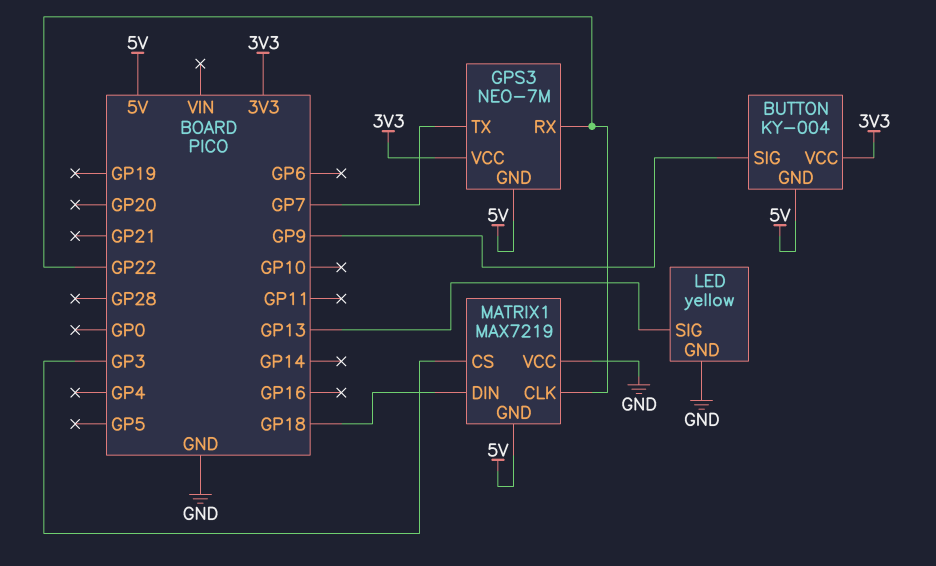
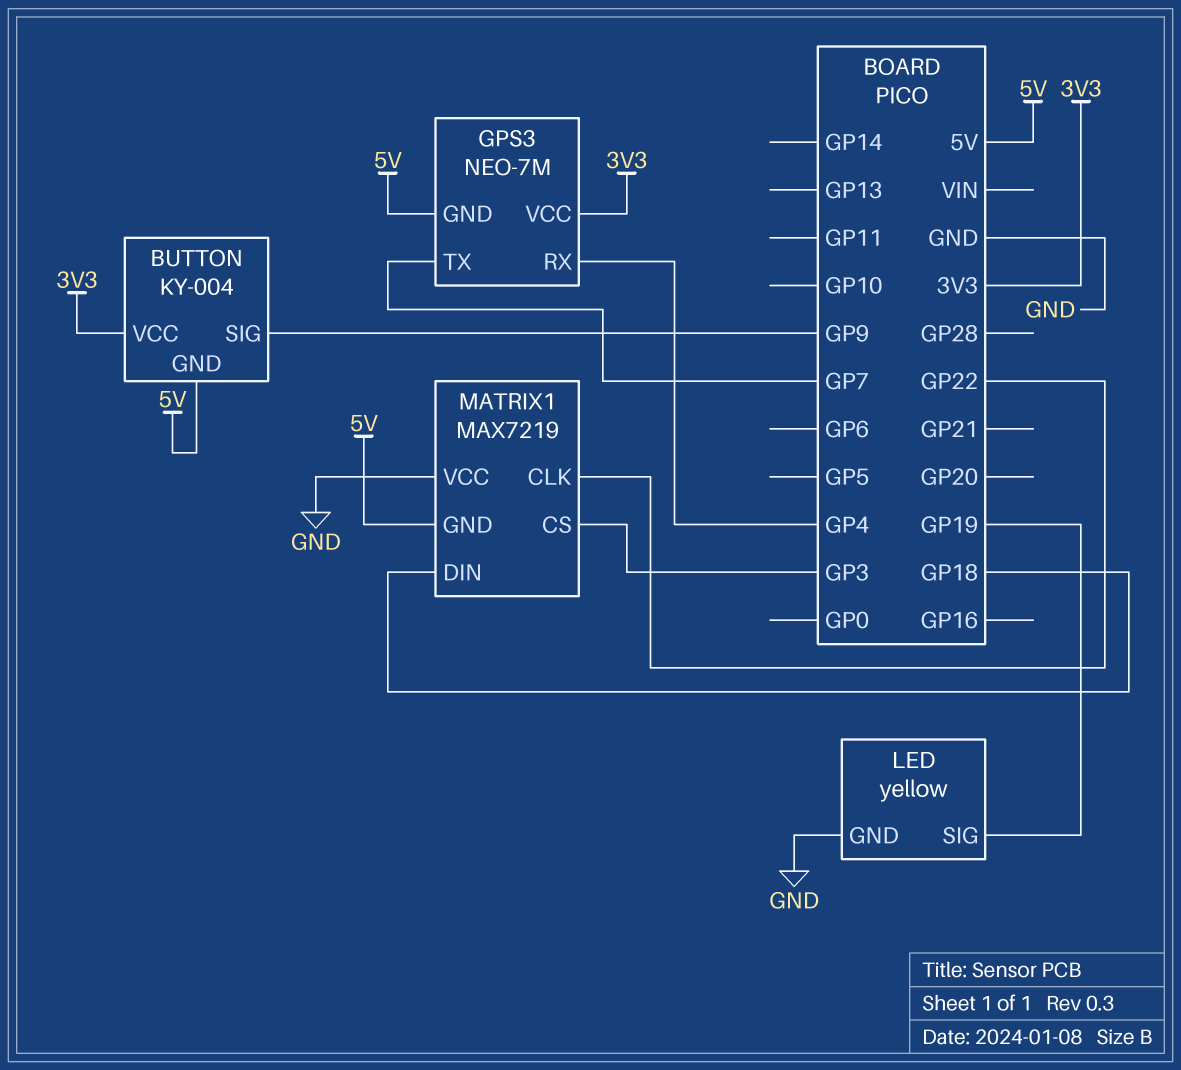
GPS3 pin RX: GP22 -> GP4
LED pin SIG: GP13 -> GP19

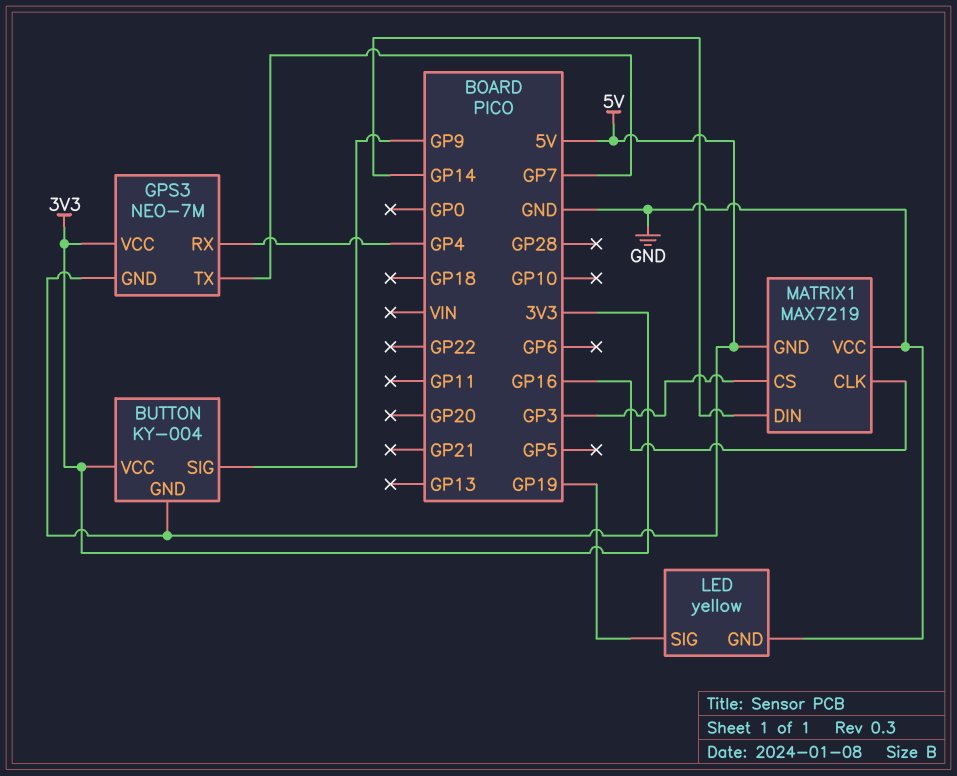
MATRIX1 pin CLK: GP22 -> GP16
MATRIX1 pin DIN: GP18 -> GP14

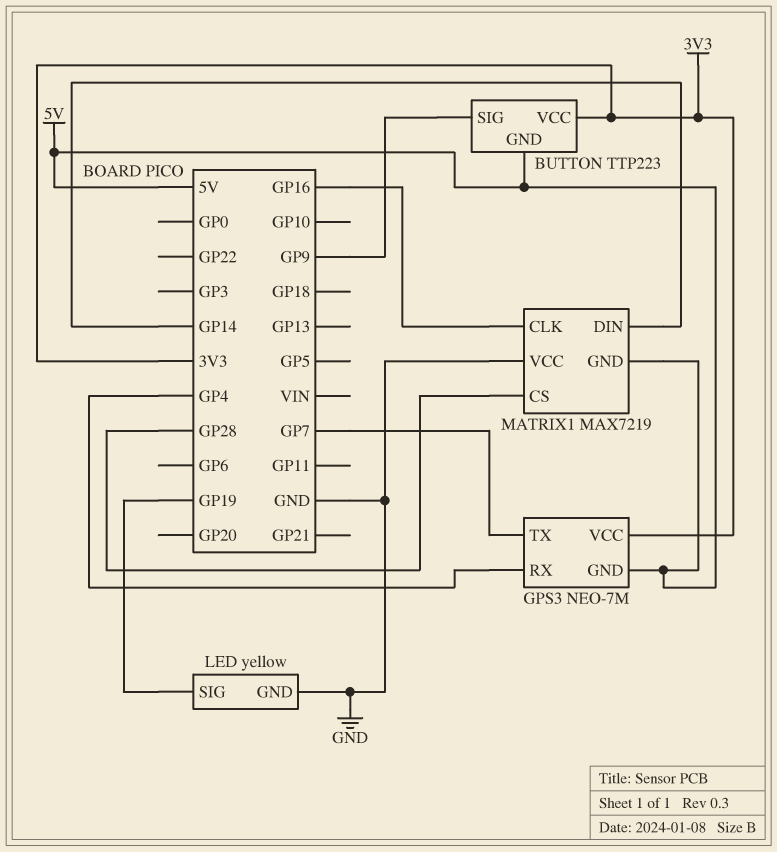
BUTTON: KY-004 -> TTP223
MATRIX1 pin CS: GP3 -> GP28

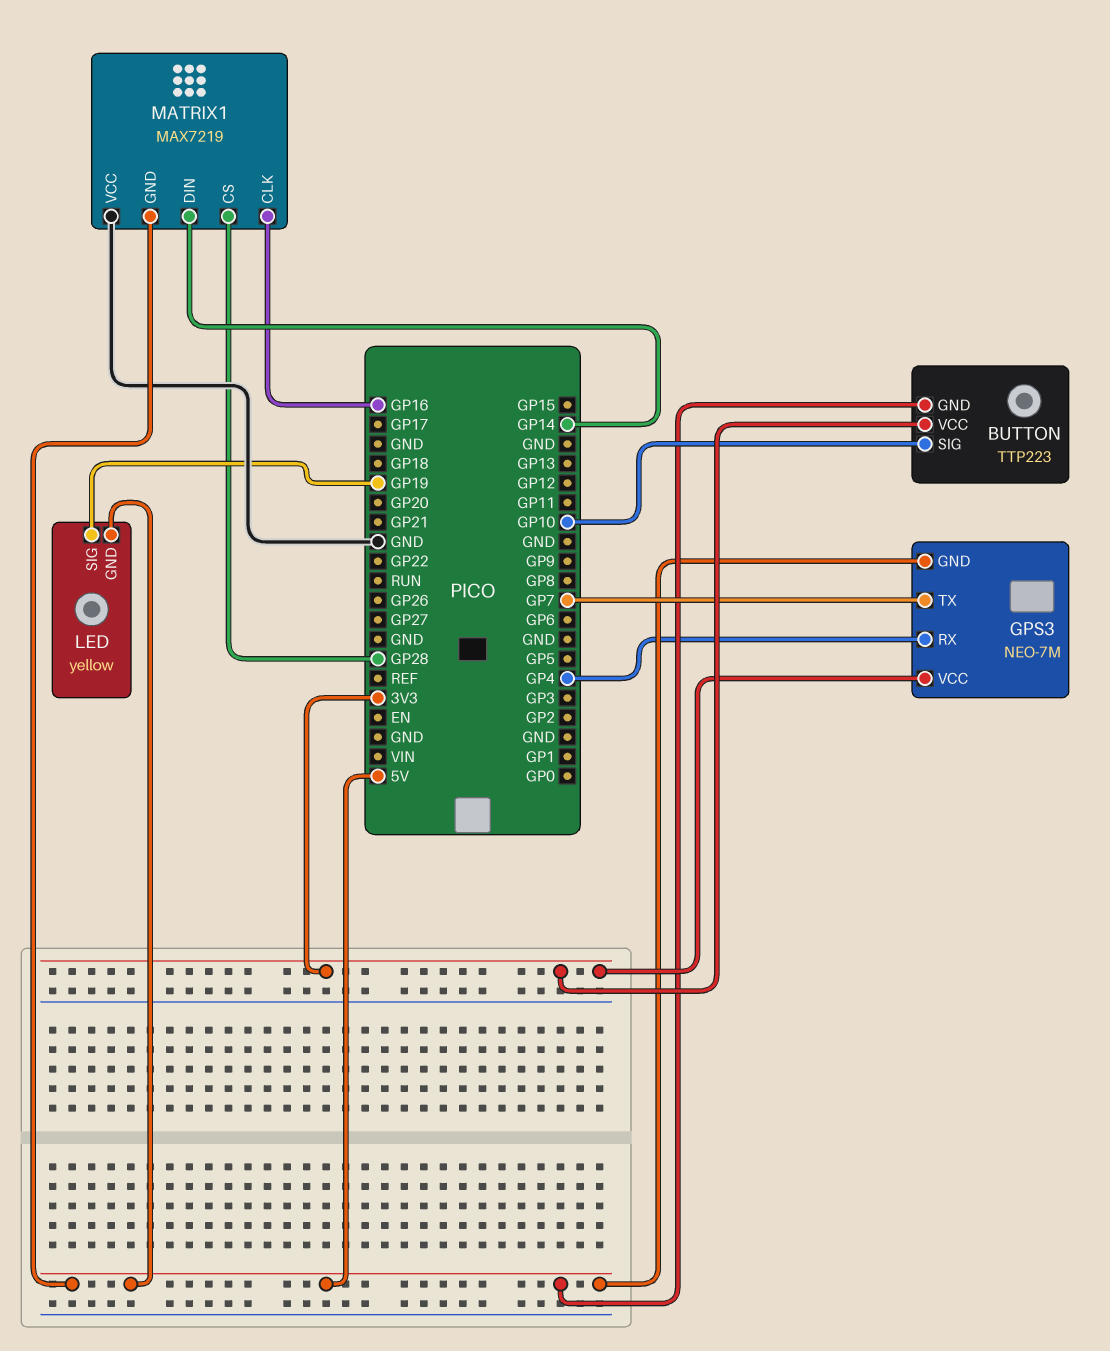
BUTTON pin SIG: GP9 -> GP10
LED pin GND: GND -> 5V

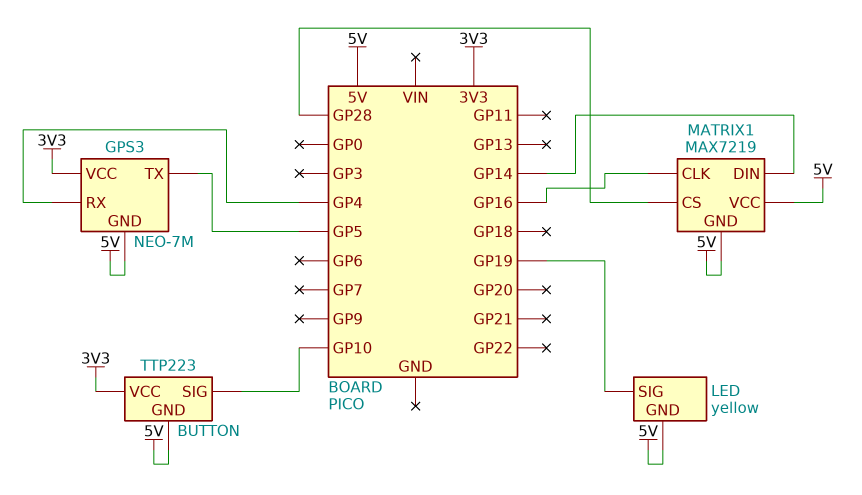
GPS3 pin TX: GP7 -> GP5
MATRIX1 pin VCC: GND -> 5V

